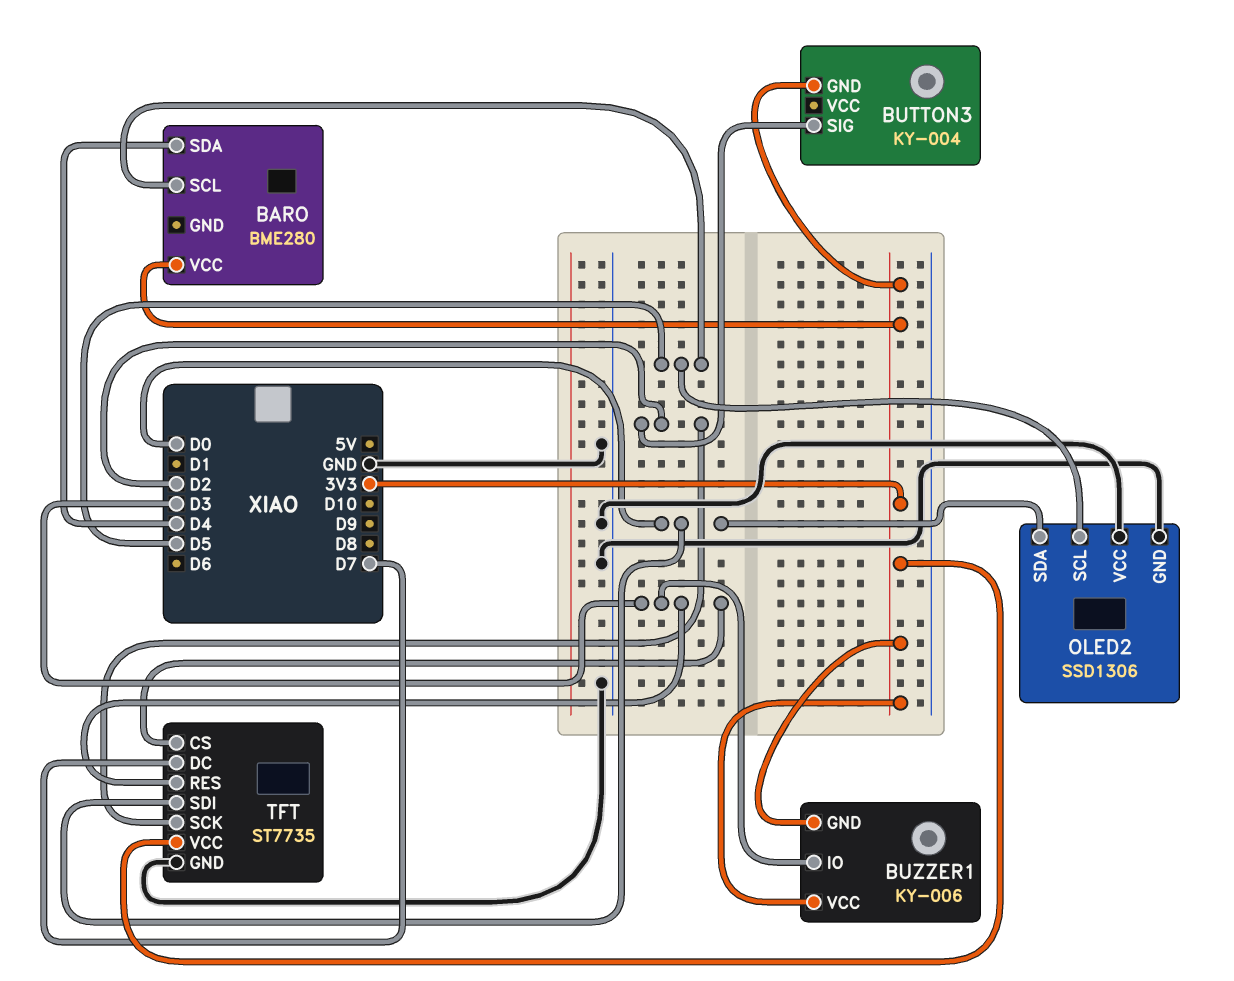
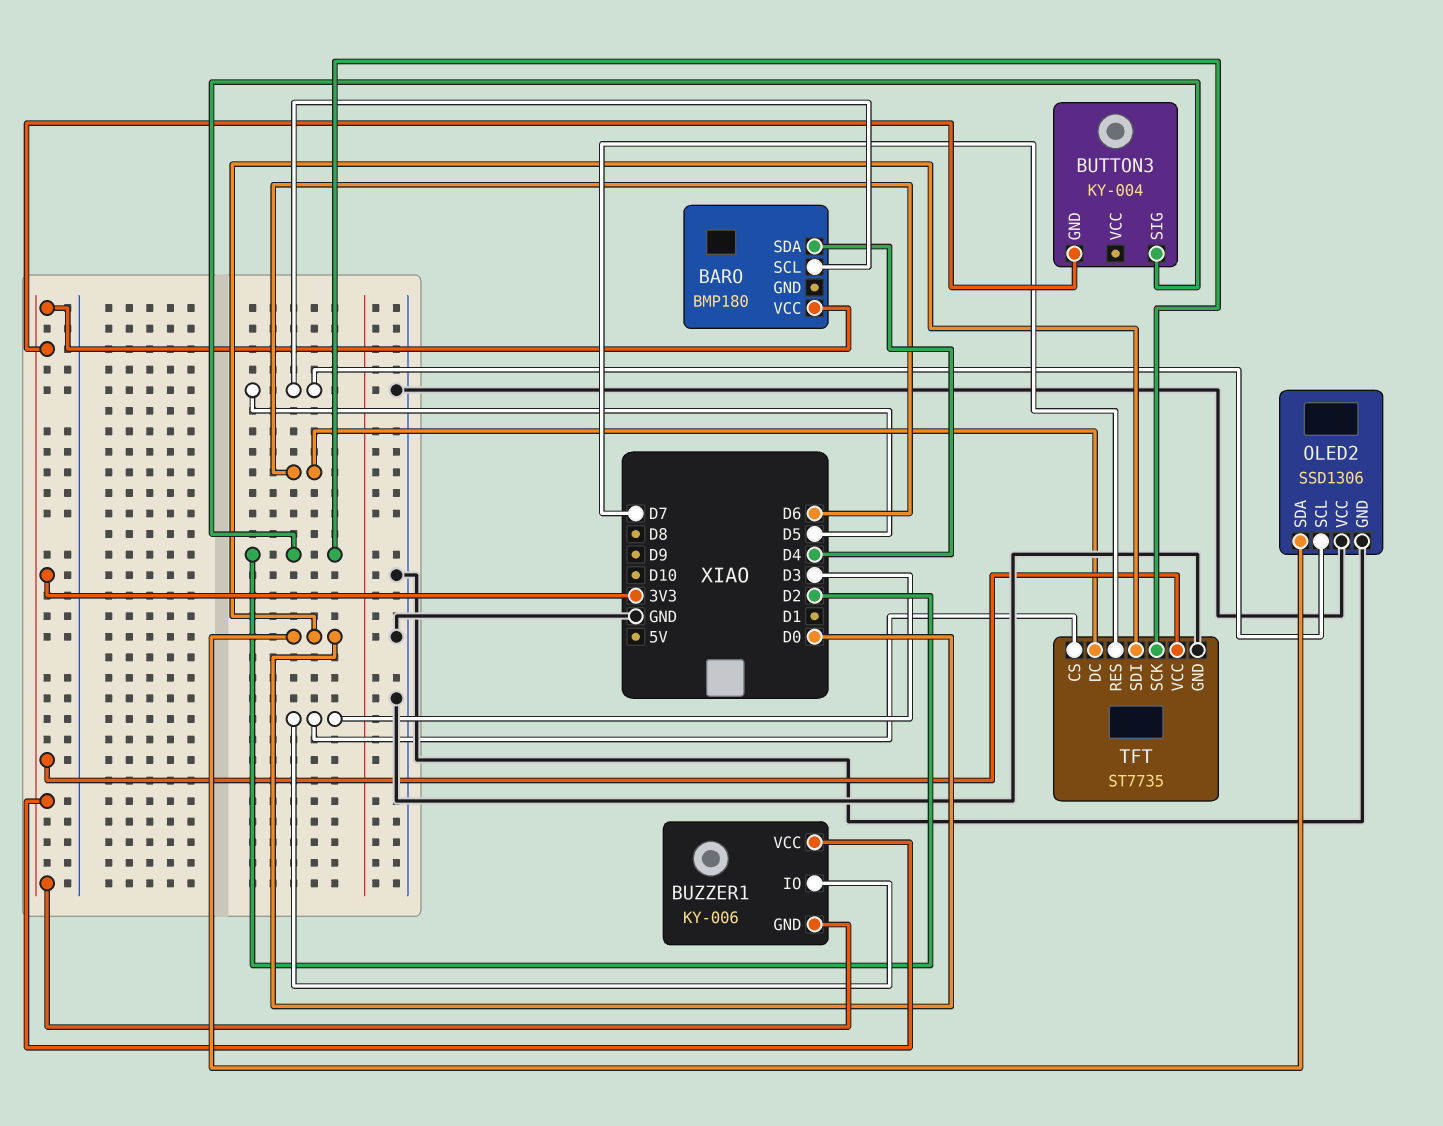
BARO: BME280 -> BMP180
TFT pin DC: D7 -> D6
TFT pin RES: D3 -> D7

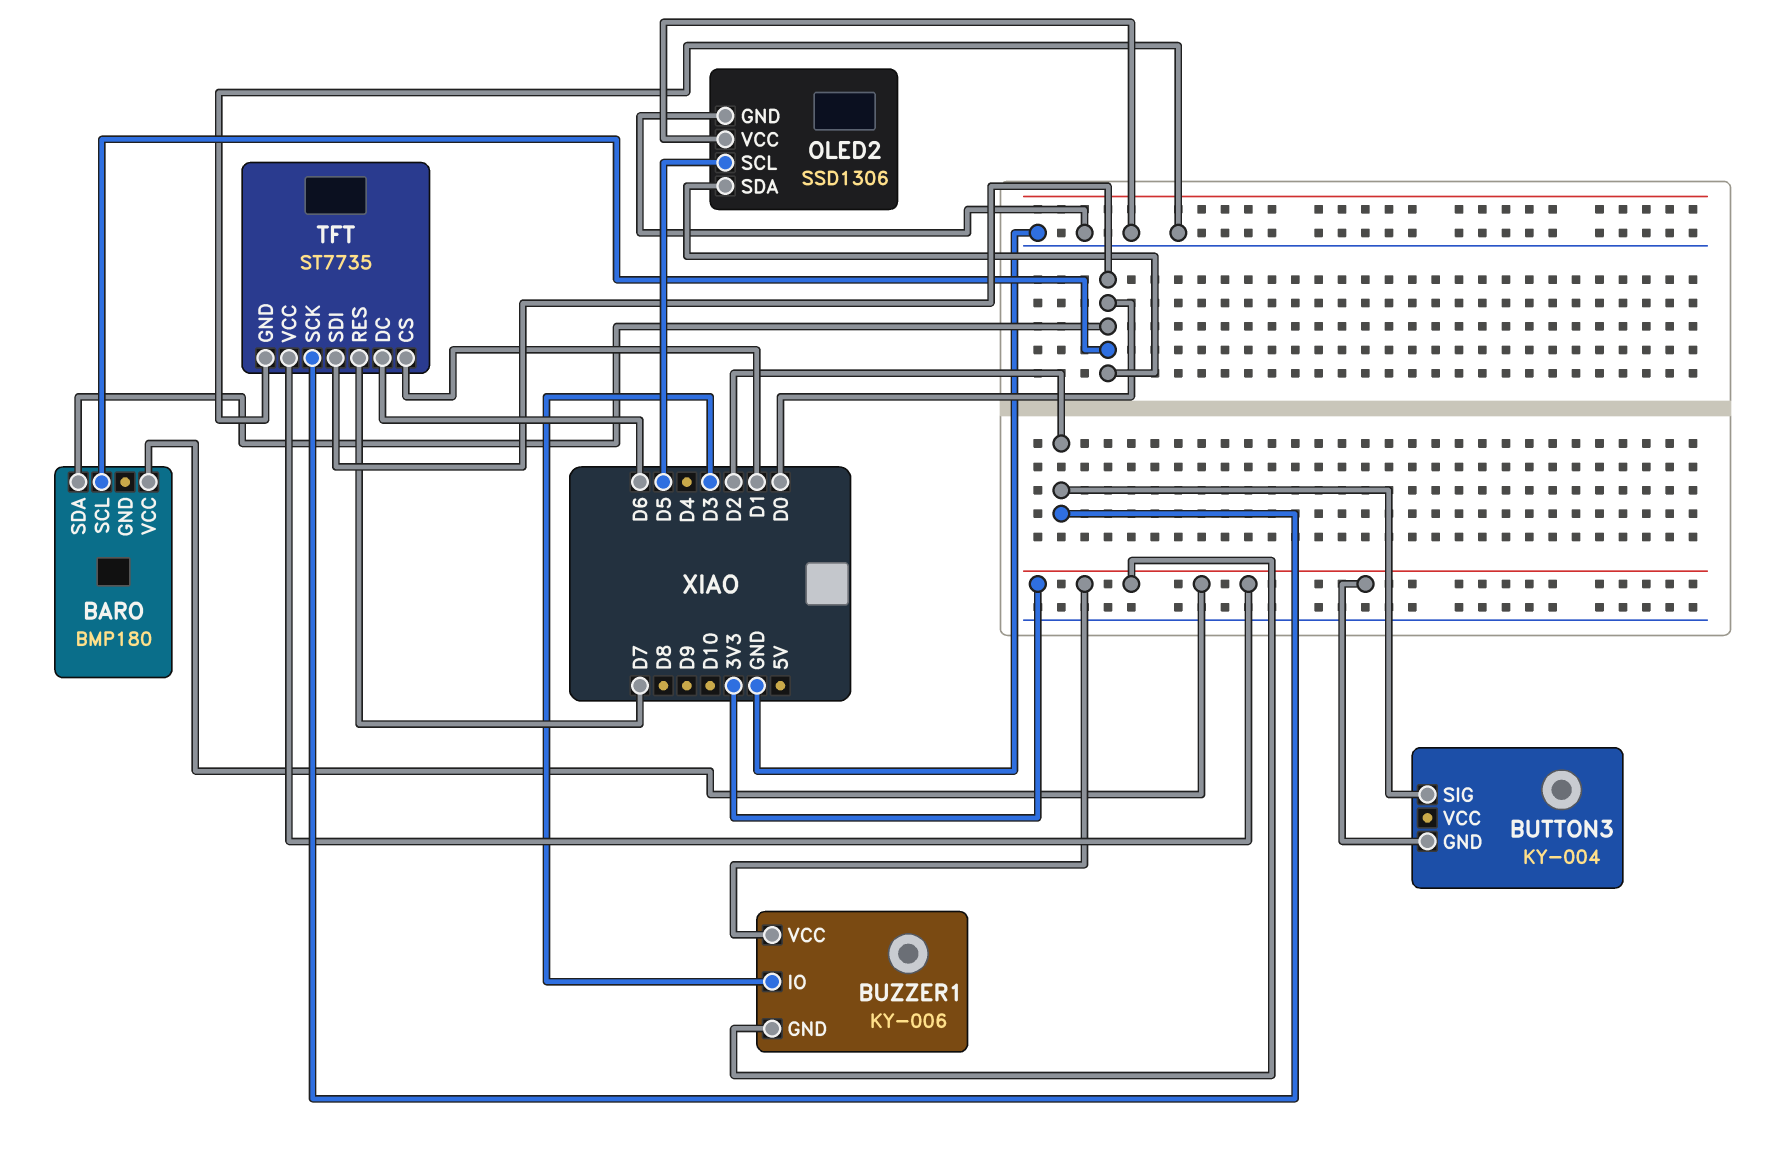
BARO pin SCL: D5 -> D0
BARO pin SDA: D4 -> D0
TFT pin CS: D3 -> D1

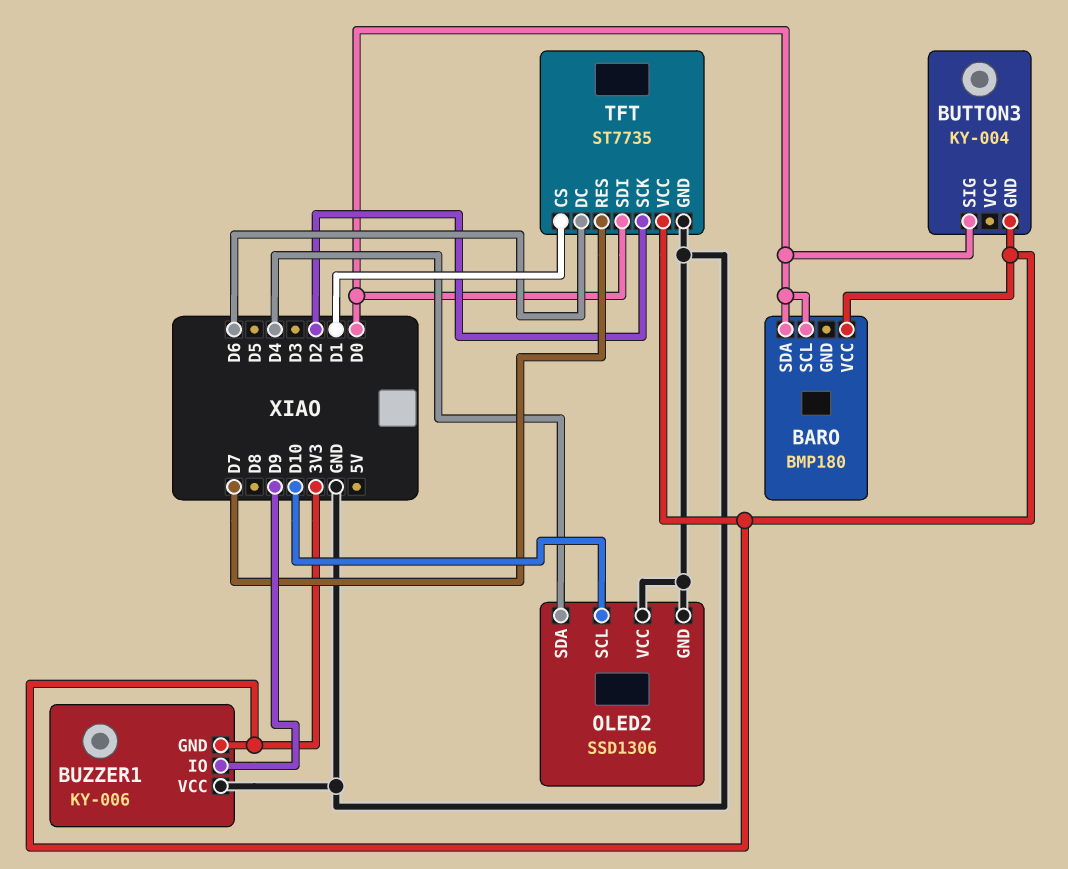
BUTTON3 pin SIG: D2 -> D0
BUZZER1 pin IO: D3 -> D9
BUZZER1 pin VCC: 3V3 -> GND
OLED2 pin SCL: D5 -> D10
OLED2 pin SDA: D0 -> D4

